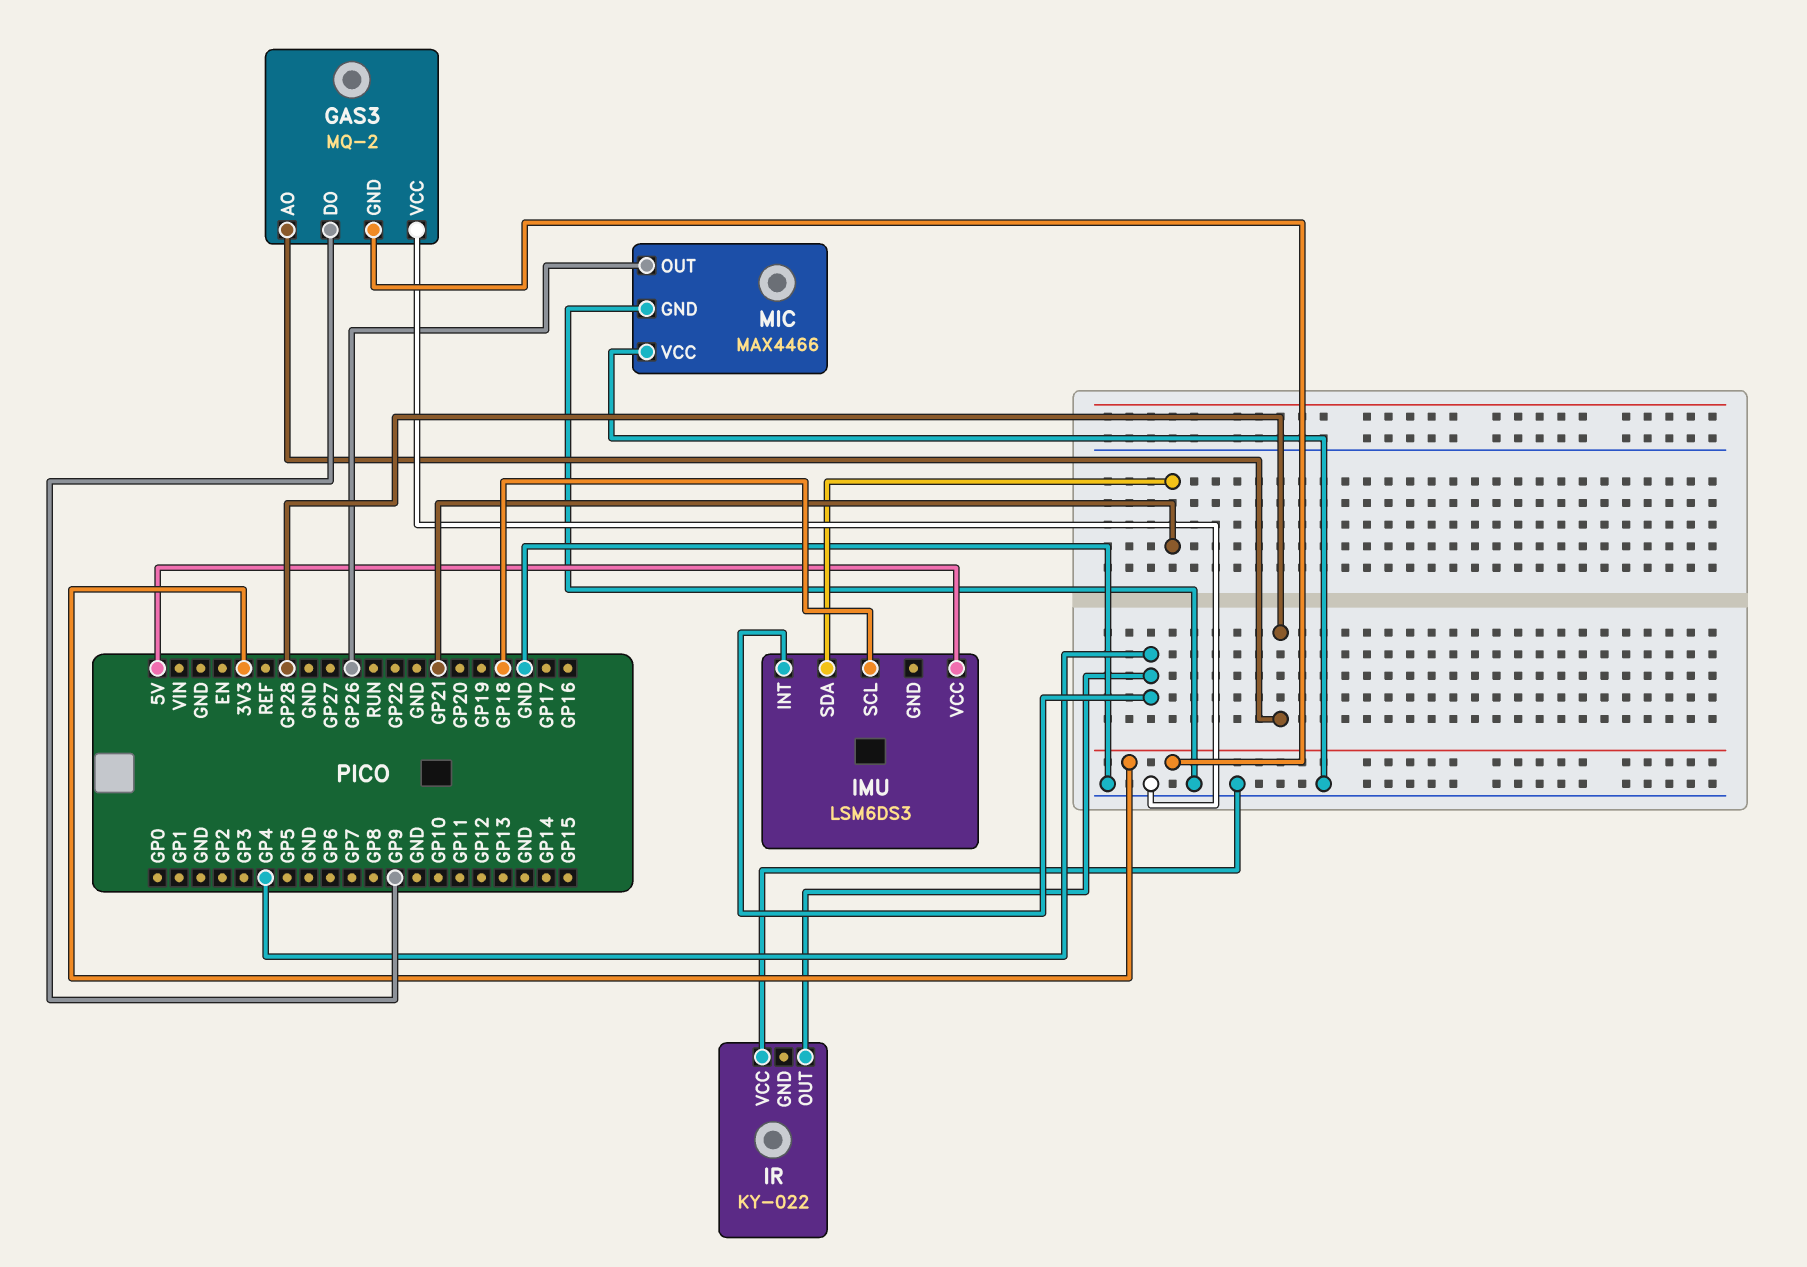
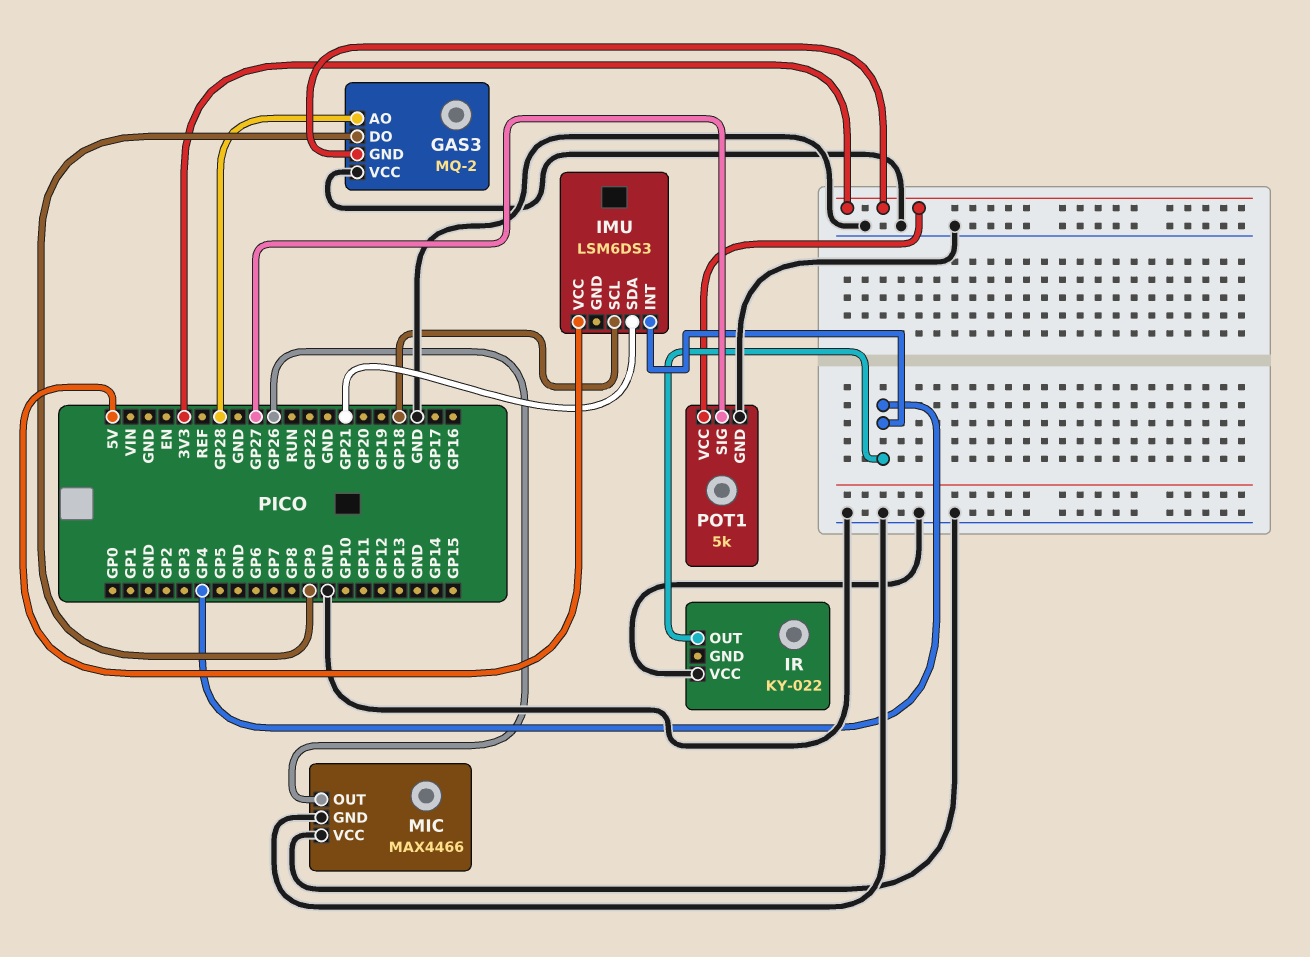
POT1: none -> 5k
POT1 pin GND: none -> GND
POT1 pin SIG: none -> GP27
POT1 pin VCC: none -> 3V3

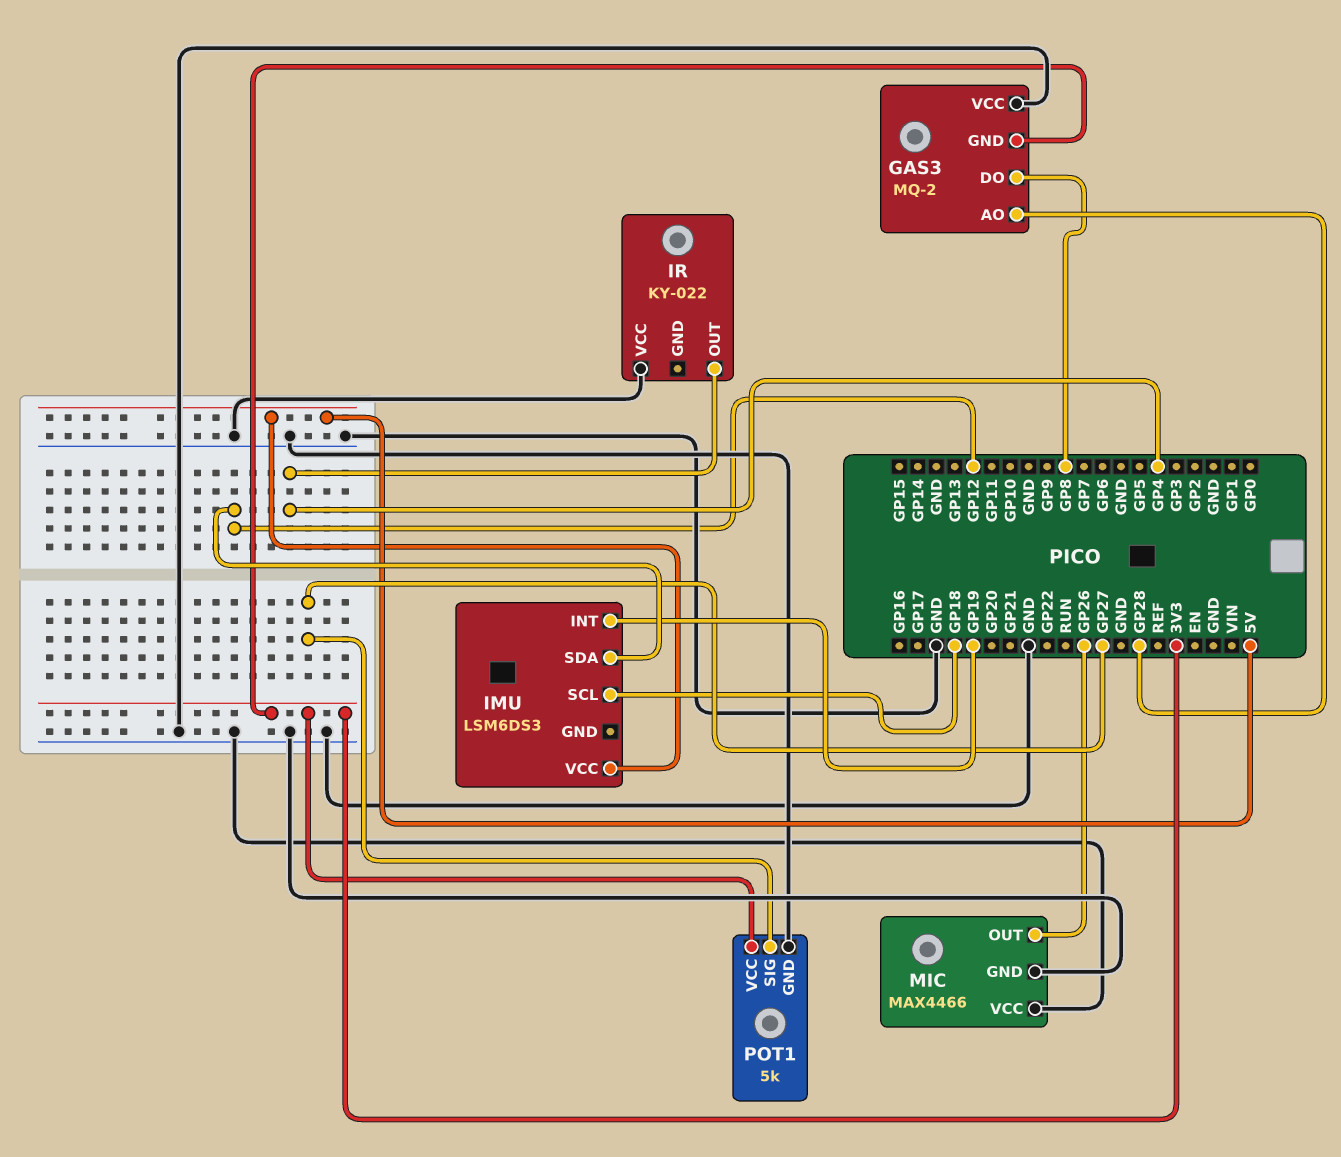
GAS3 pin DO: GP9 -> GP8
IMU pin INT: GP4 -> GP19
IMU pin SDA: GP21 -> GP12

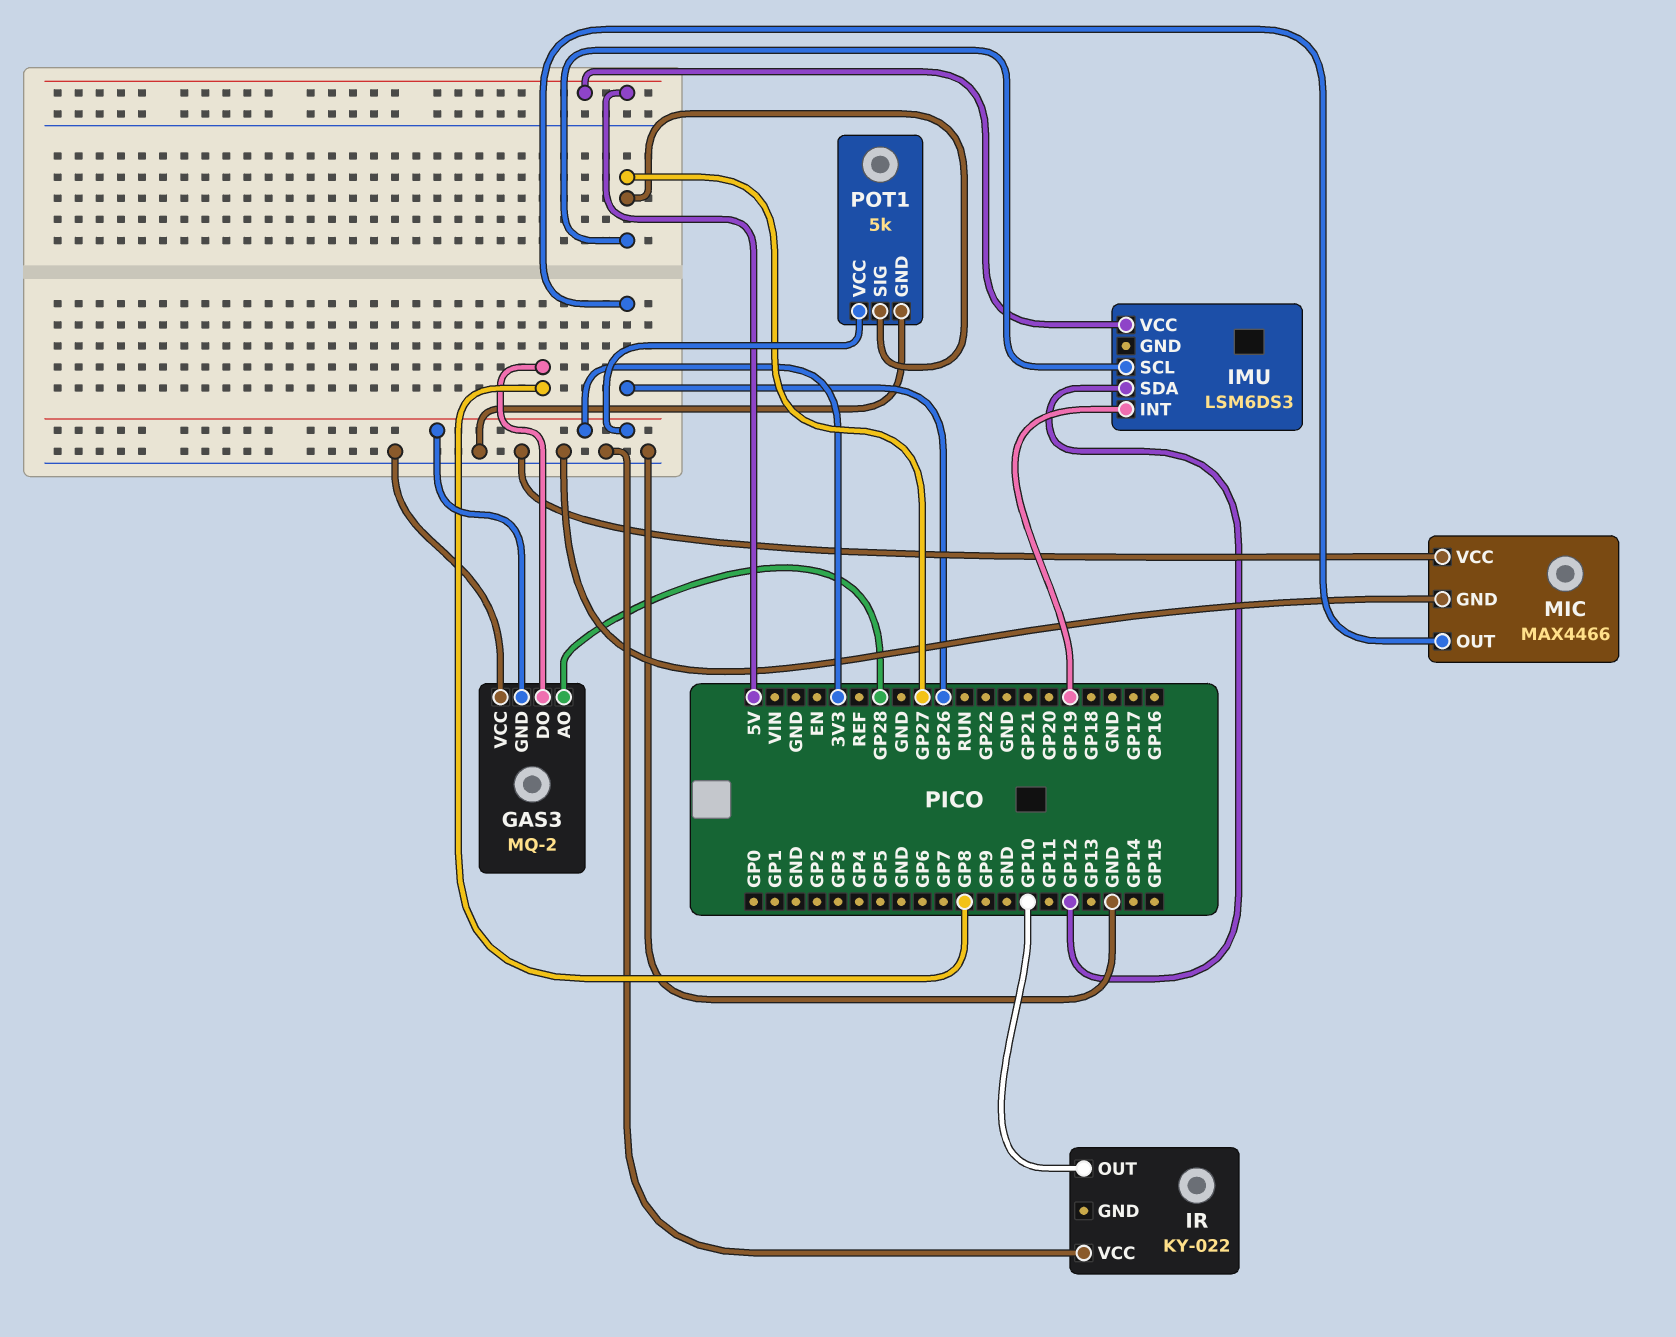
IMU pin SCL: GP18 -> GP27
IR pin OUT: GP4 -> GP10

